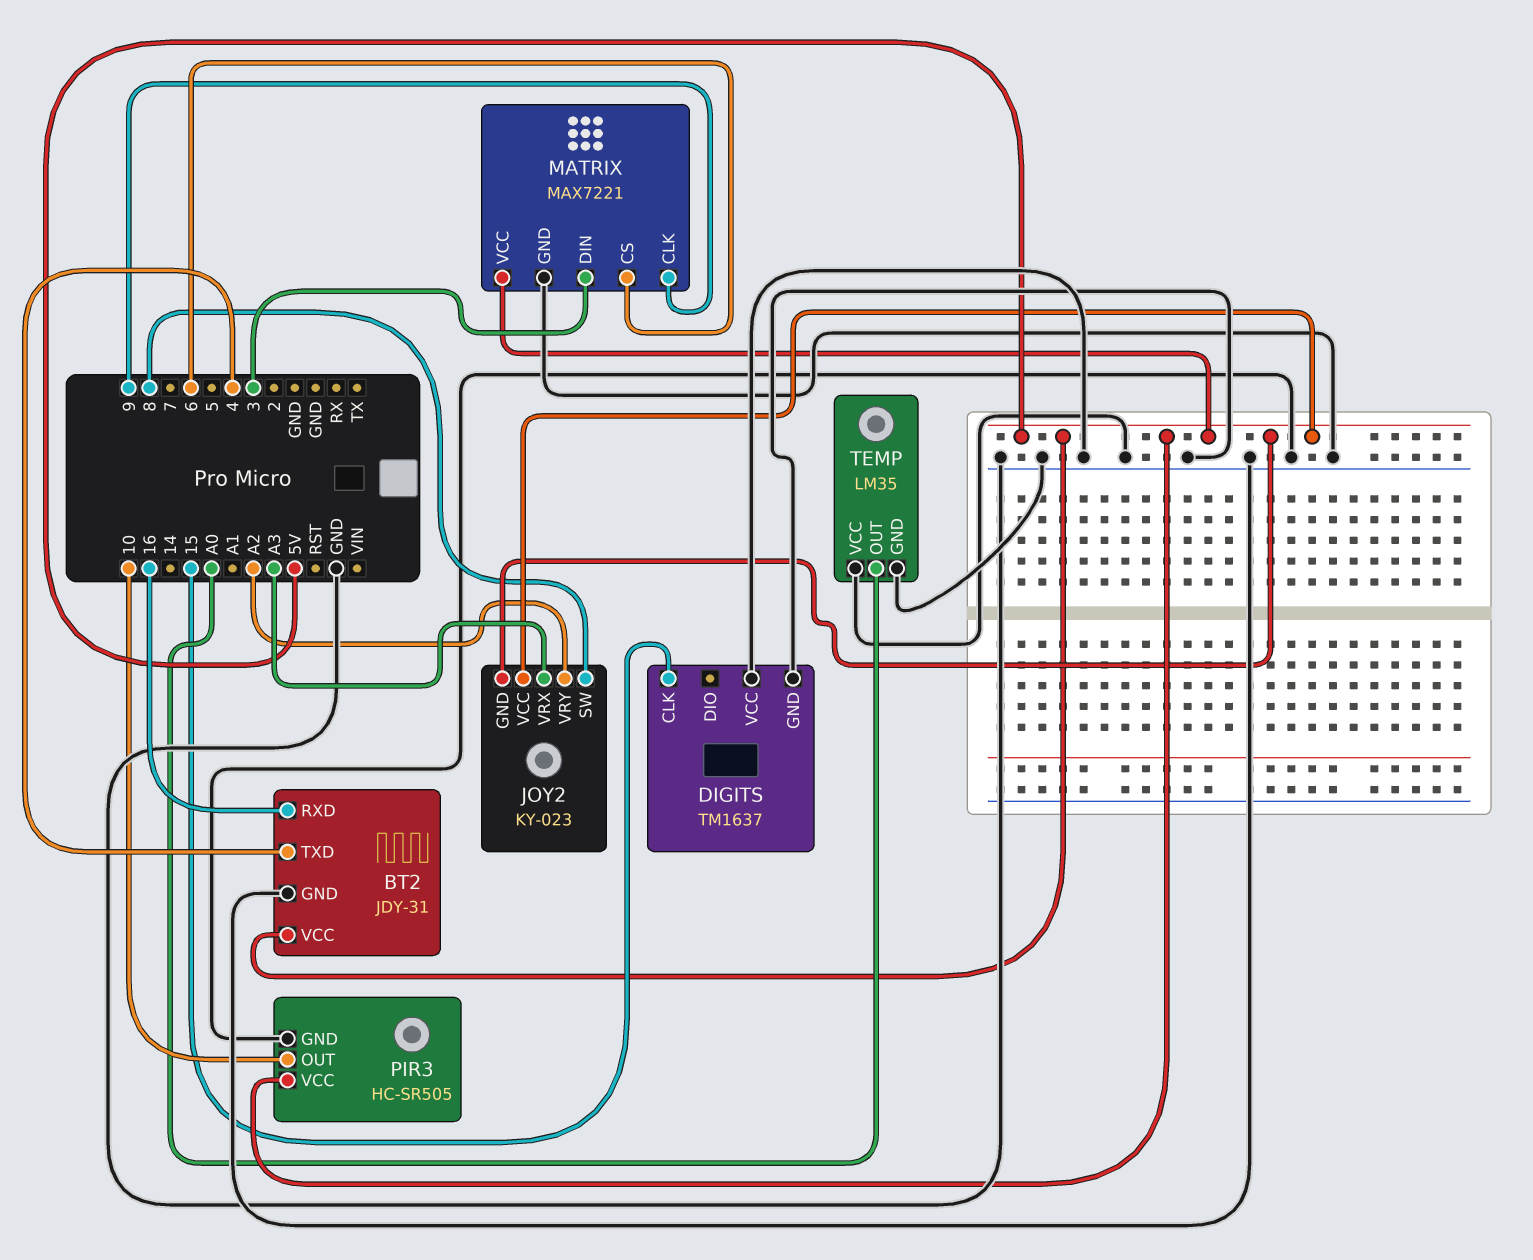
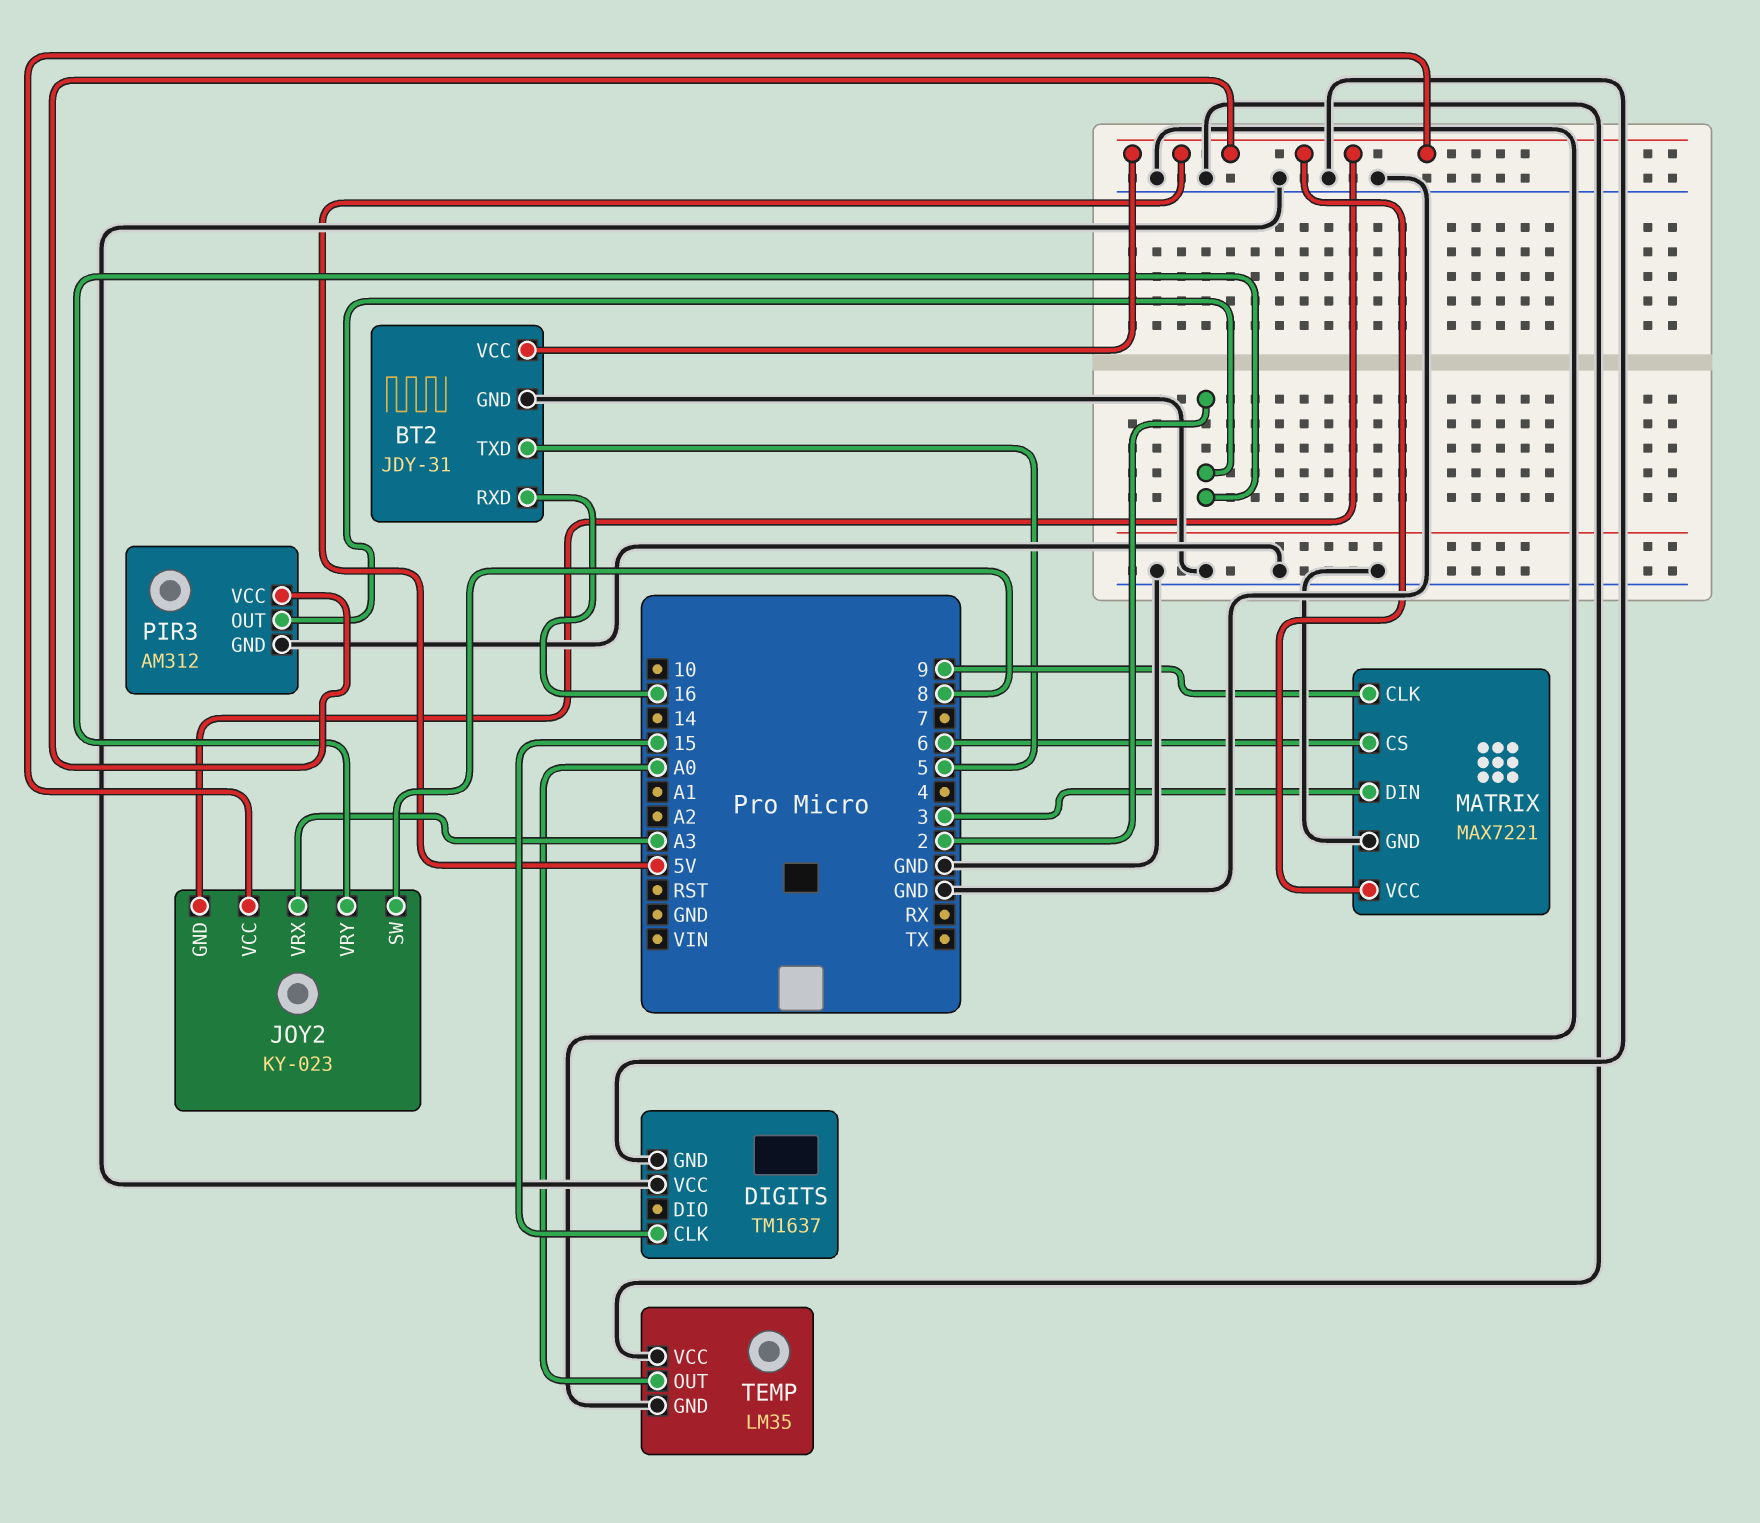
BT2 pin TXD: 4 -> 5
JOY2 pin VRY: A2 -> 2
PIR3: HC-SR505 -> AM312
PIR3 pin OUT: 10 -> 2

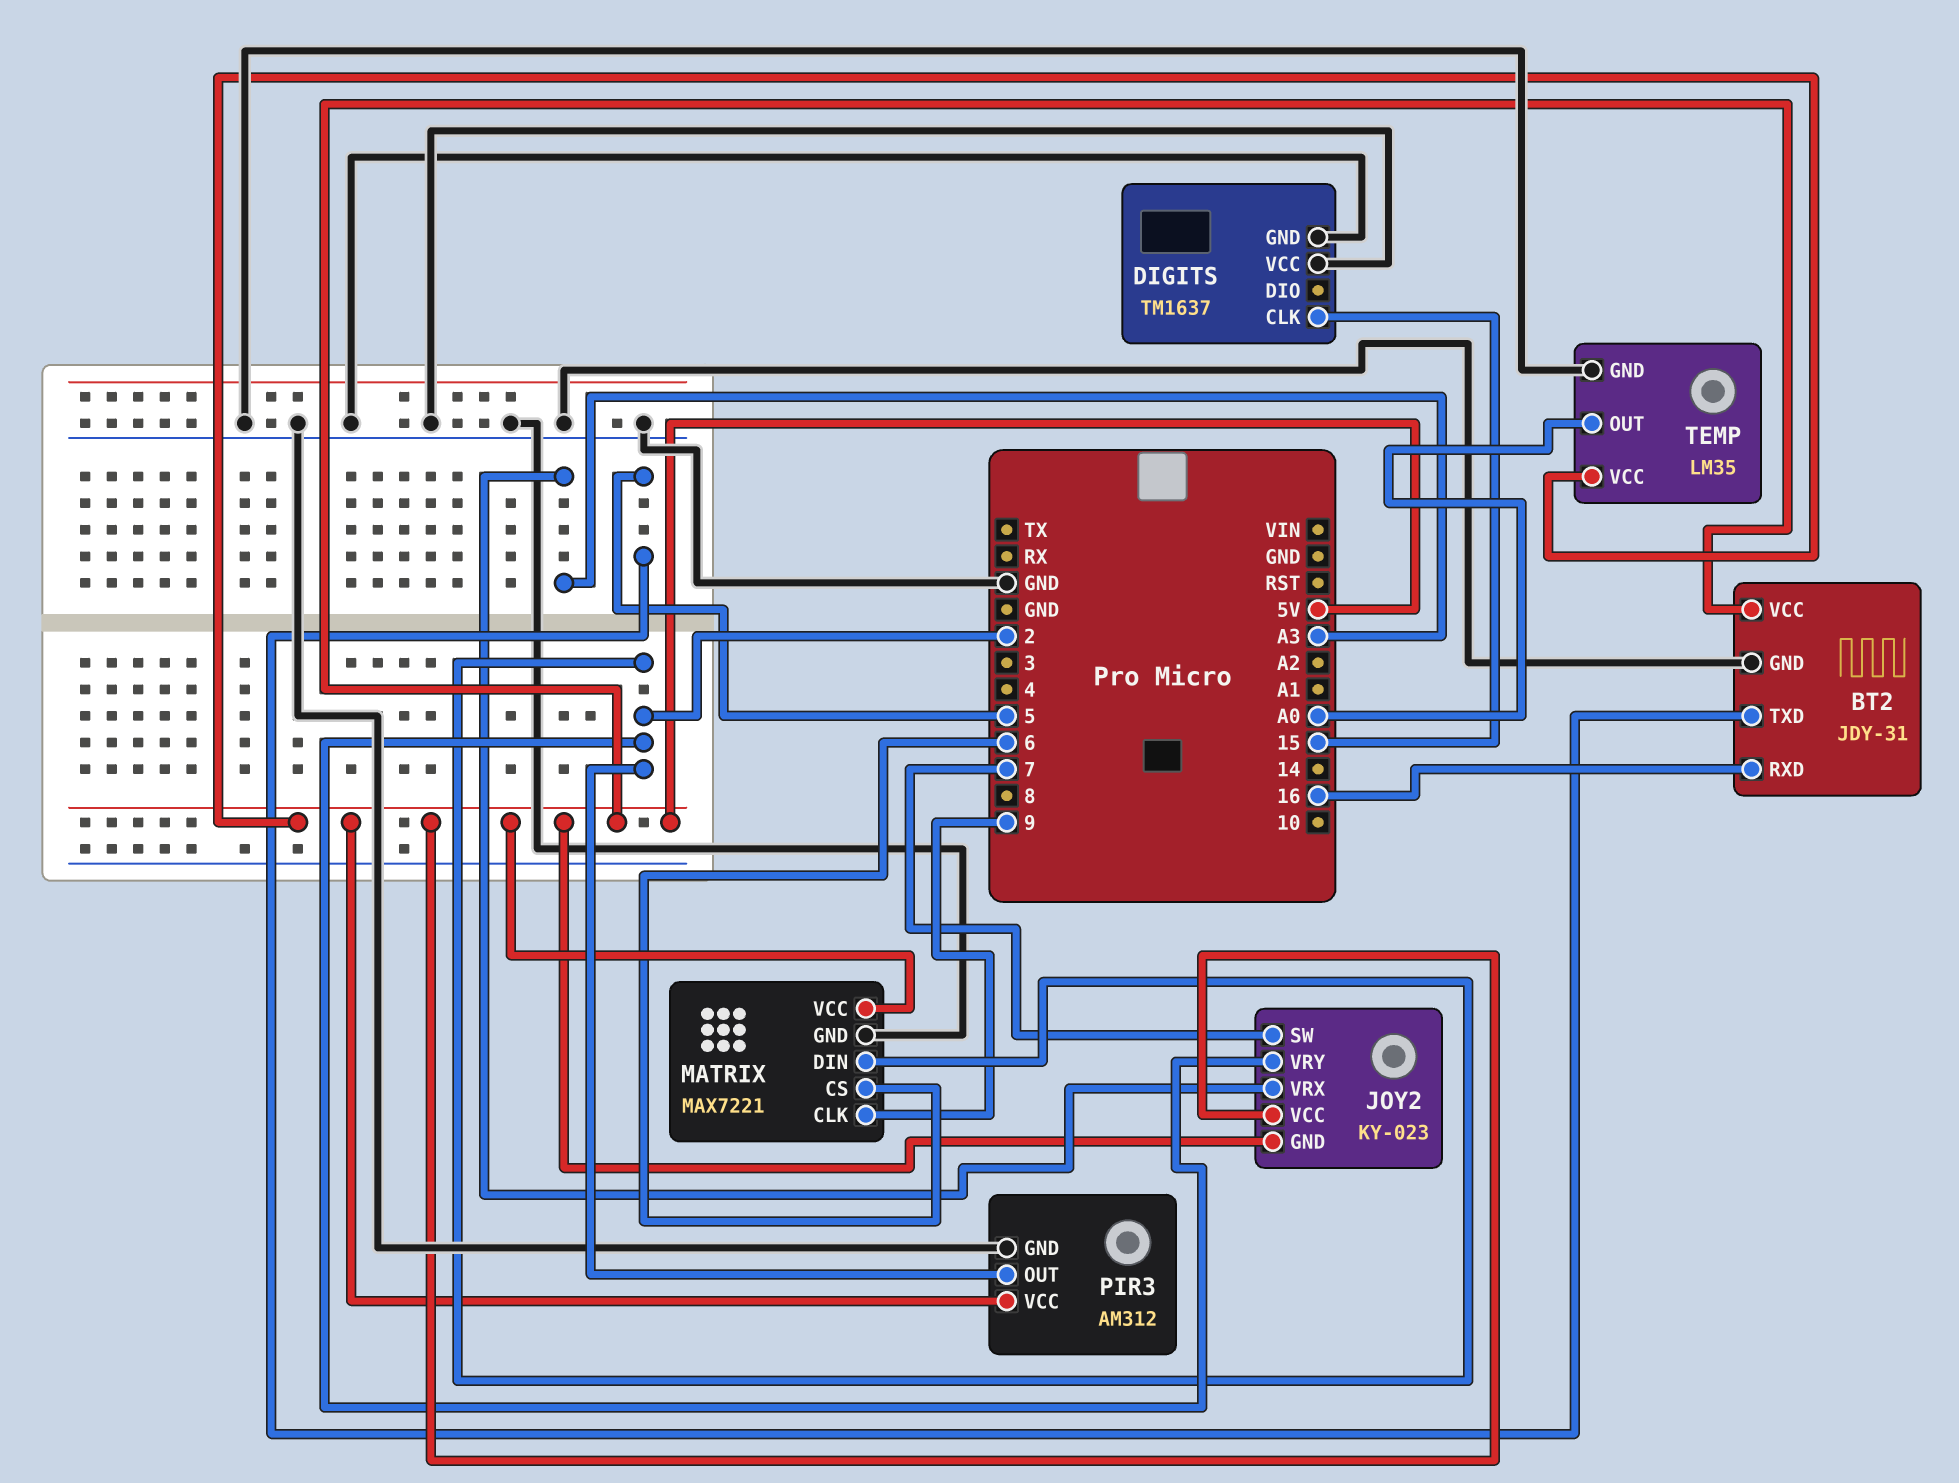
JOY2 pin SW: 8 -> 7
MATRIX pin DIN: 3 -> 2
TEMP pin VCC: GND -> 5V

